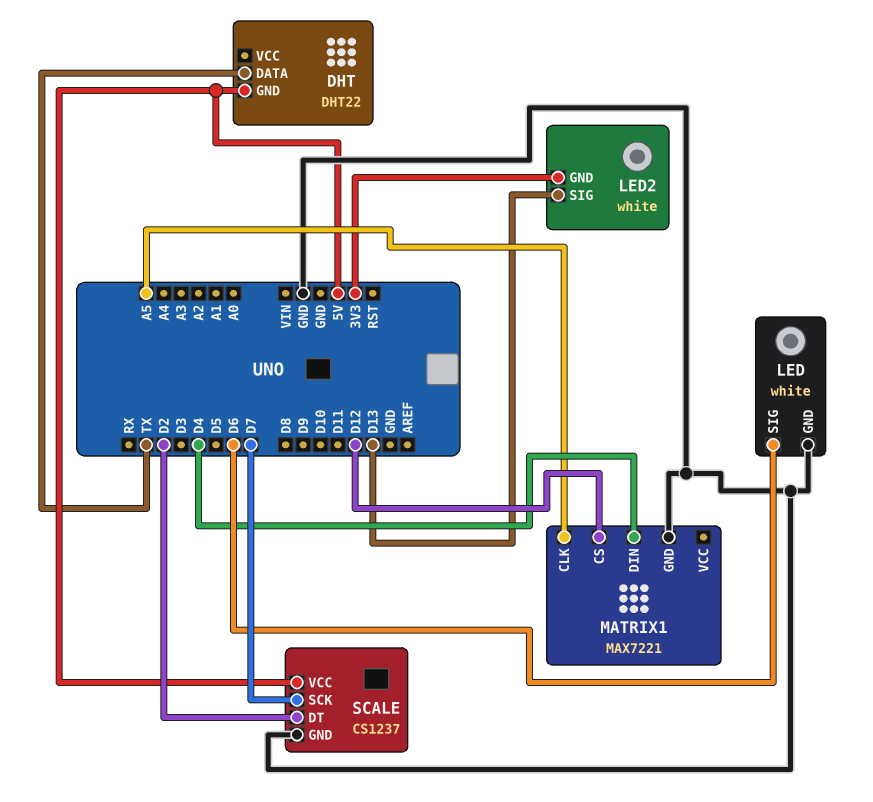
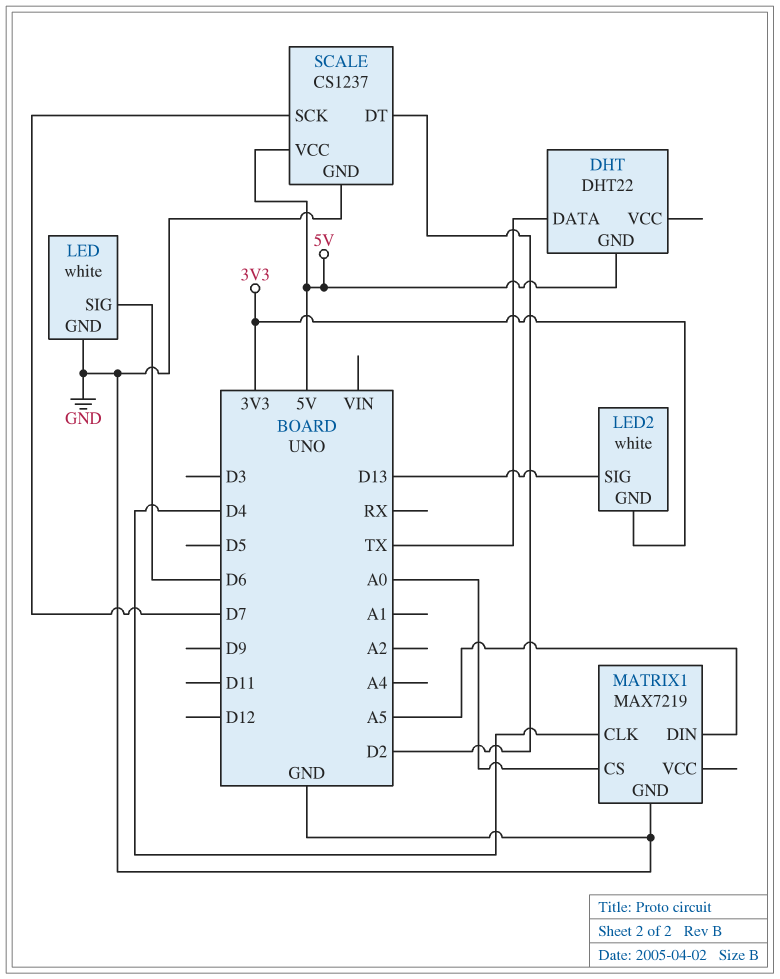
MATRIX1: MAX7221 -> MAX7219
MATRIX1 pin CLK: A5 -> D4
MATRIX1 pin CS: D12 -> A0
MATRIX1 pin DIN: D4 -> A5

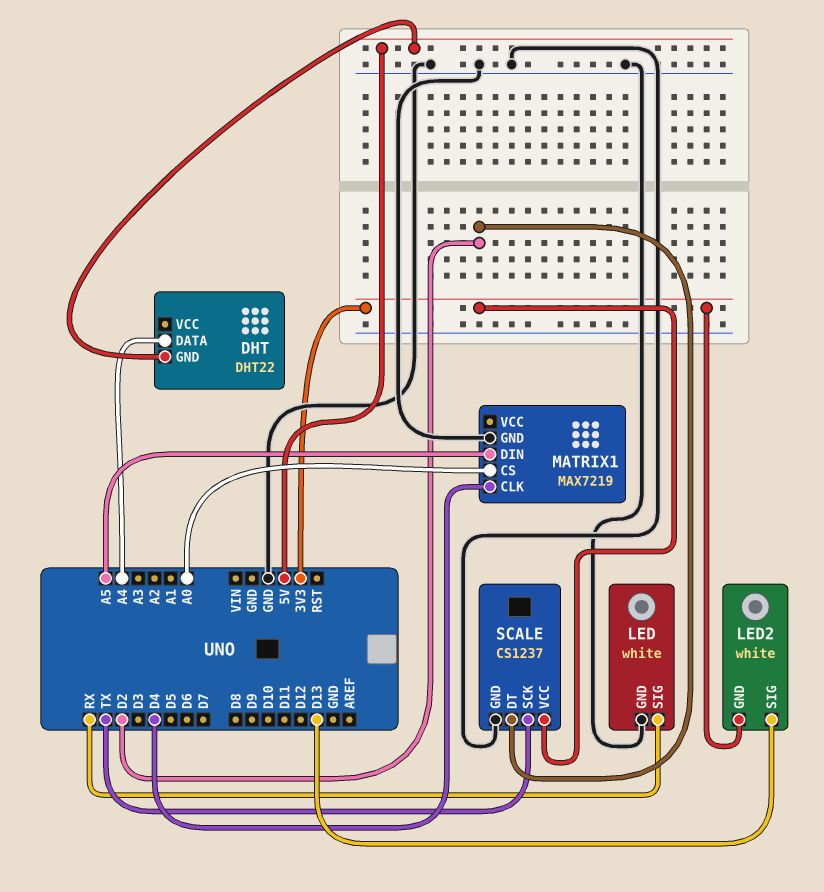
DHT pin DATA: TX -> A4
LED pin SIG: D6 -> RX
SCALE pin SCK: D7 -> TX
SCALE pin VCC: 5V -> 3V3

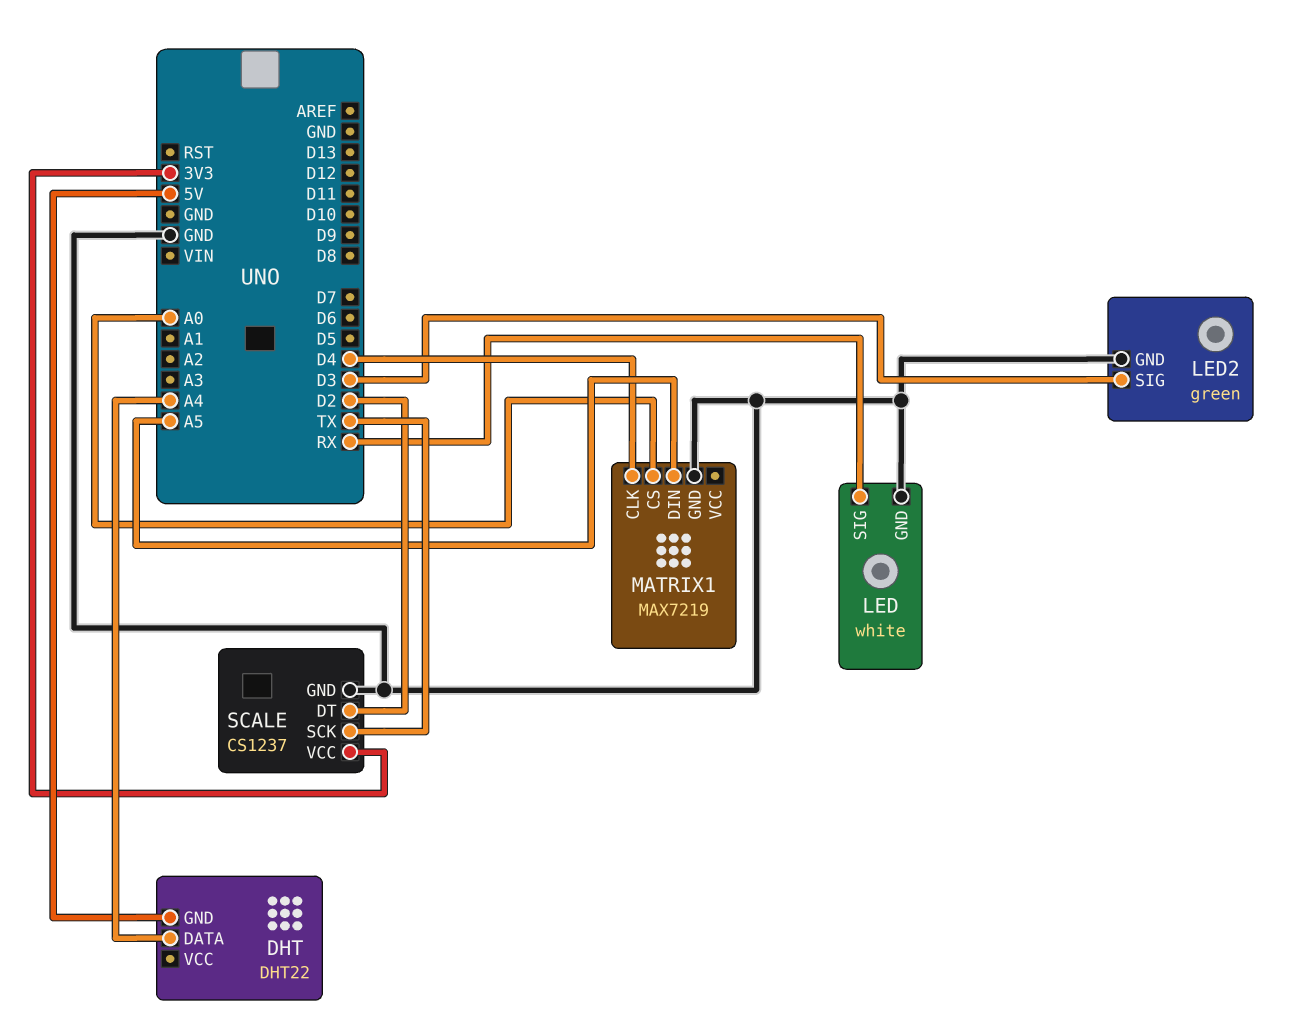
LED2: white -> green
LED2 pin GND: 3V3 -> GND
LED2 pin SIG: D13 -> D3

